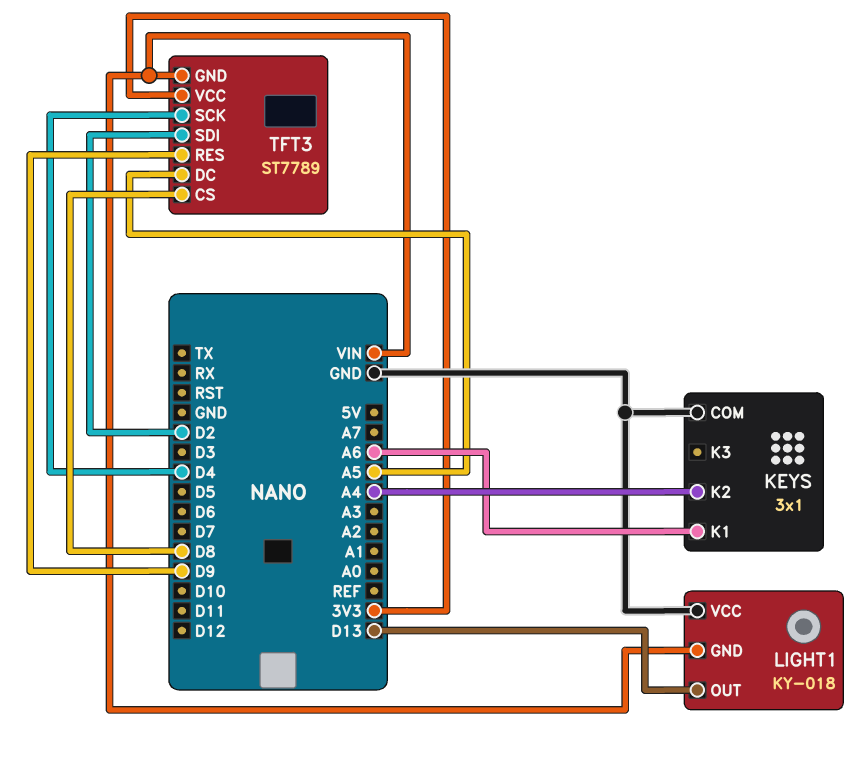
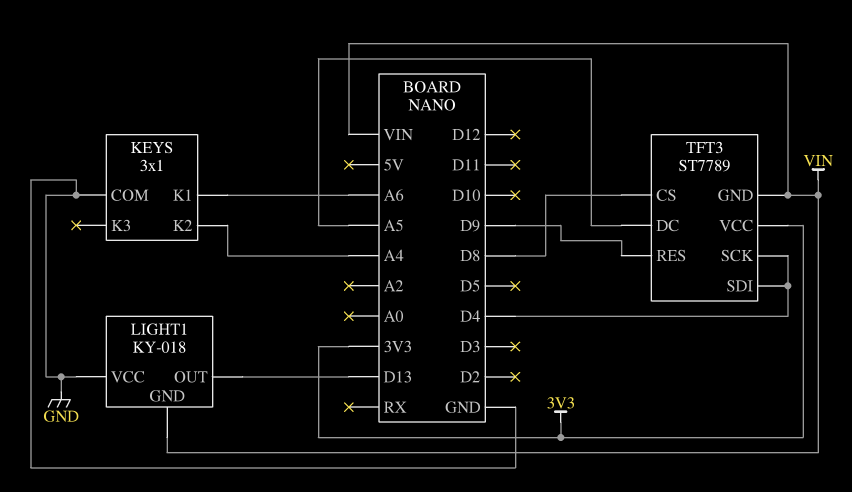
TFT3 pin SDI: D2 -> D4

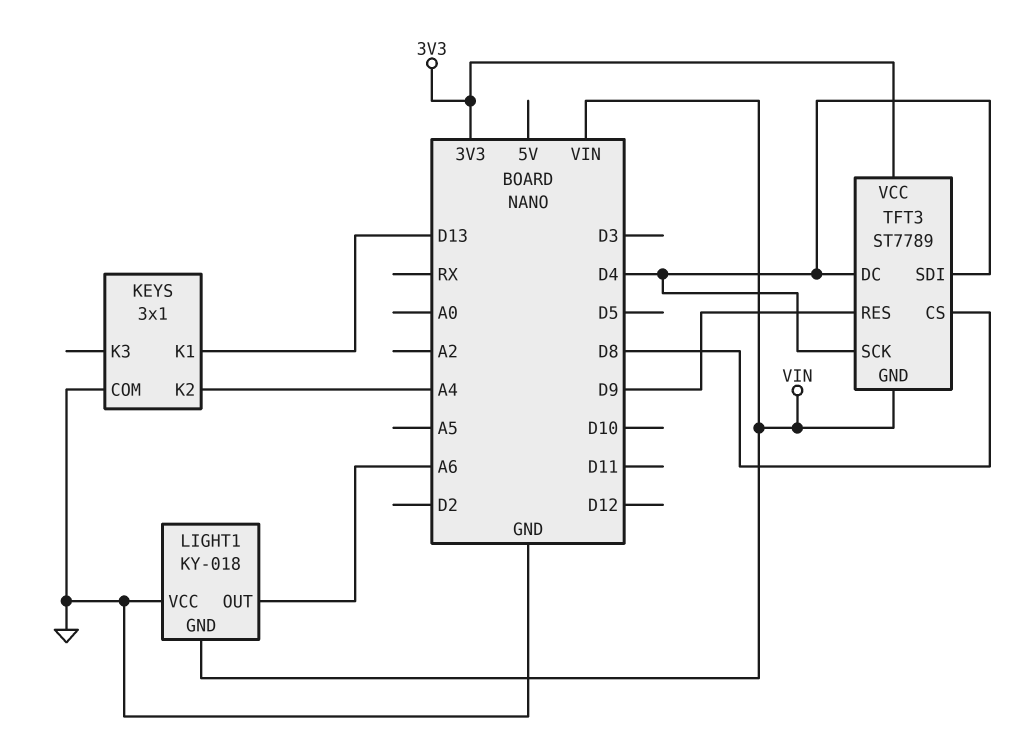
KEYS pin K1: A6 -> D13
LIGHT1 pin OUT: D13 -> A6
TFT3 pin DC: A5 -> D4

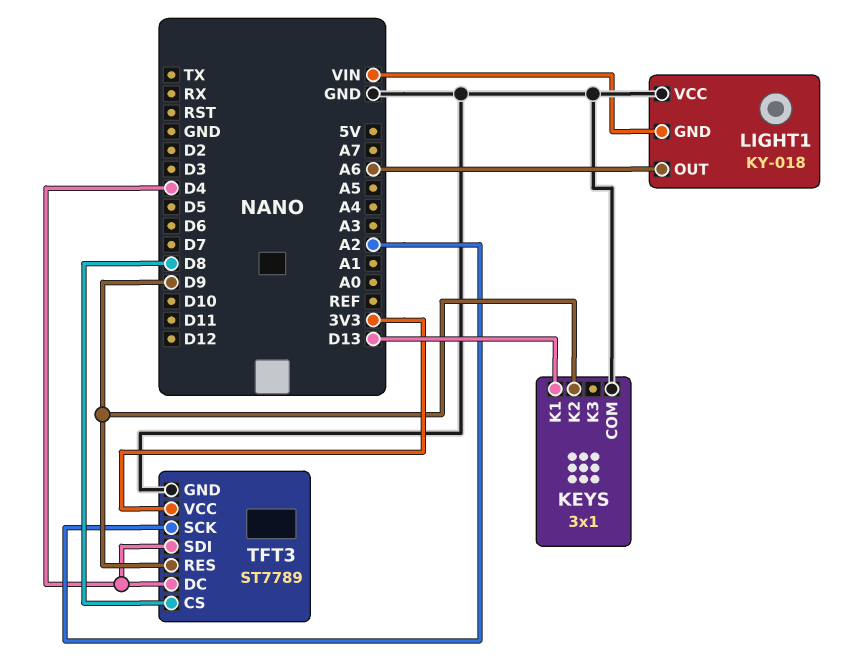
KEYS pin K2: A4 -> D9
TFT3 pin GND: VIN -> GND
TFT3 pin SCK: D4 -> A2

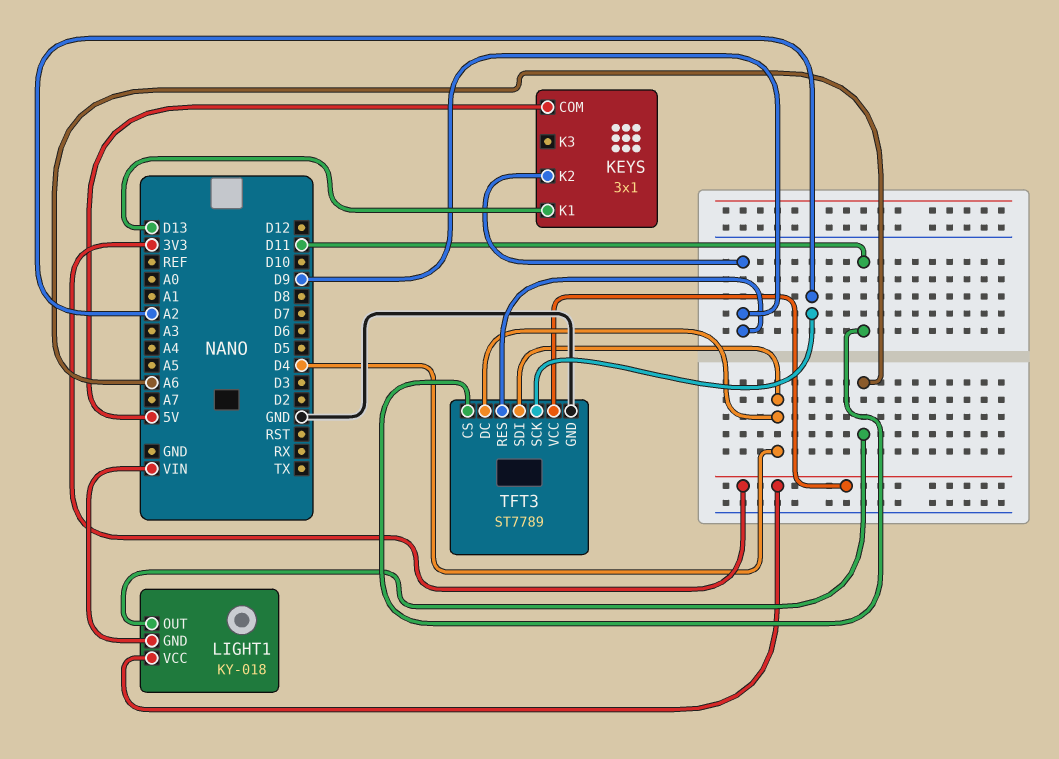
KEYS pin COM: GND -> 5V
LIGHT1 pin VCC: GND -> 3V3
TFT3 pin CS: D8 -> D11

